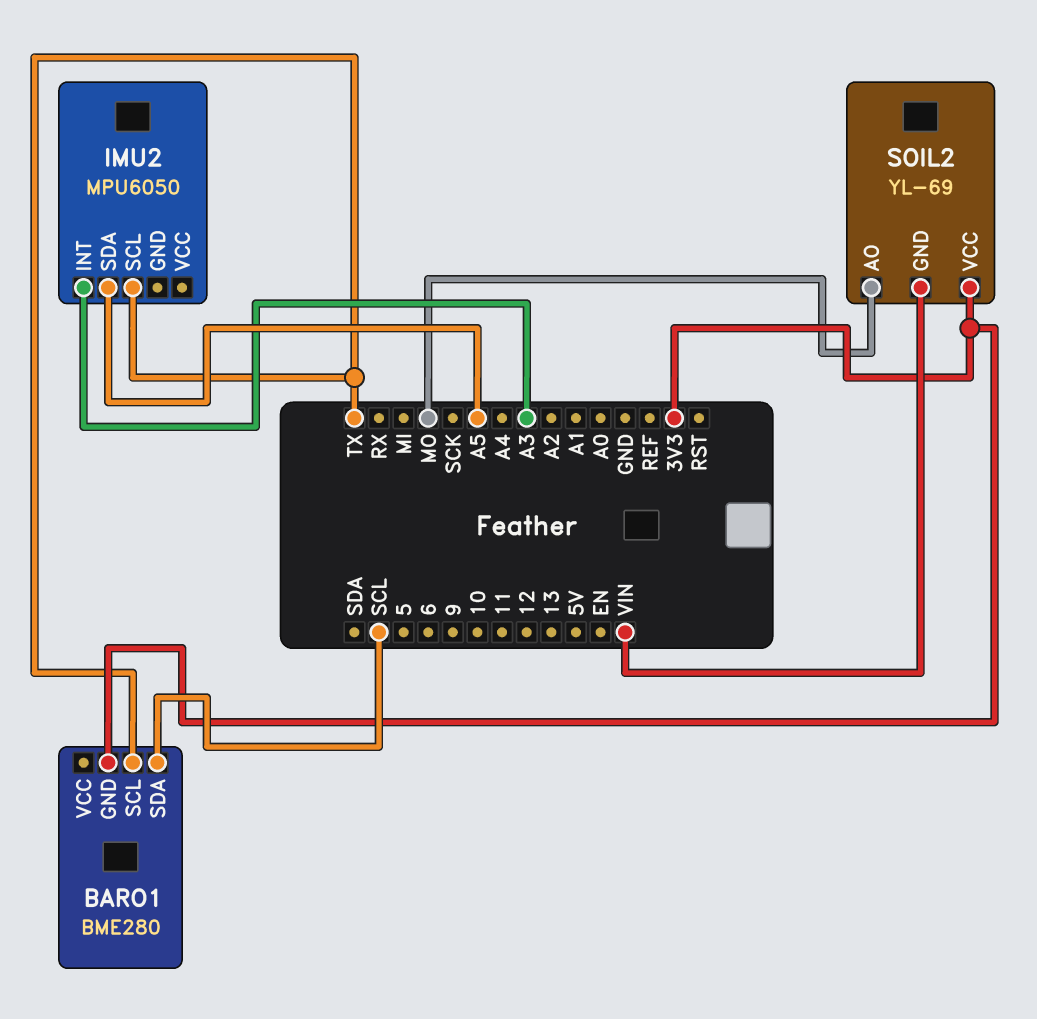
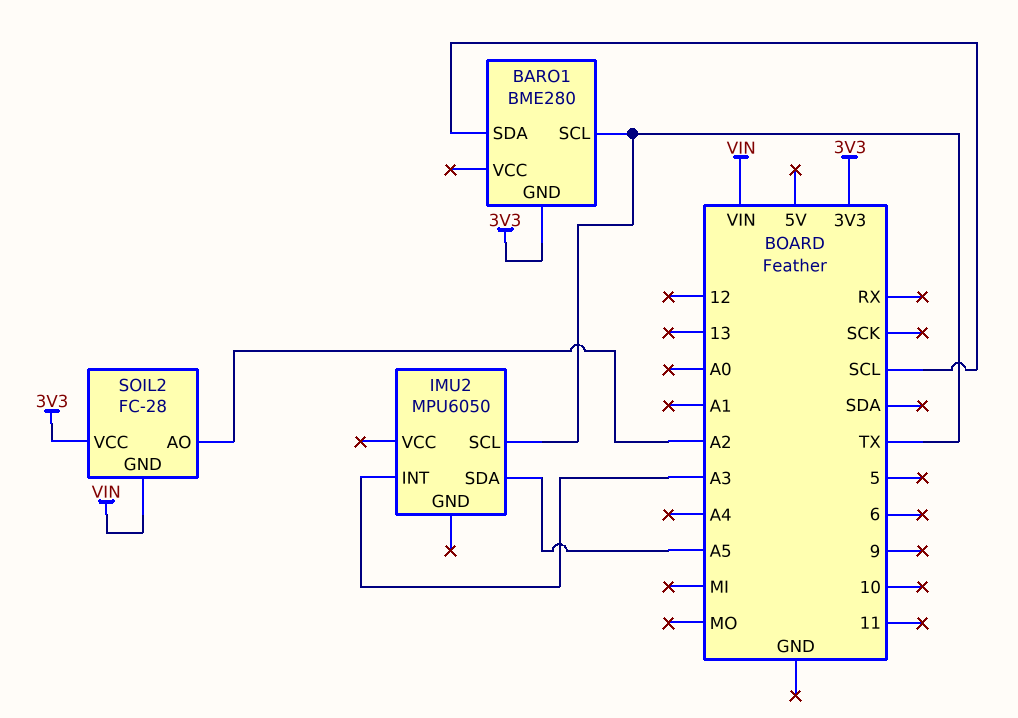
SOIL2: YL-69 -> FC-28
SOIL2 pin AO: MO -> A2

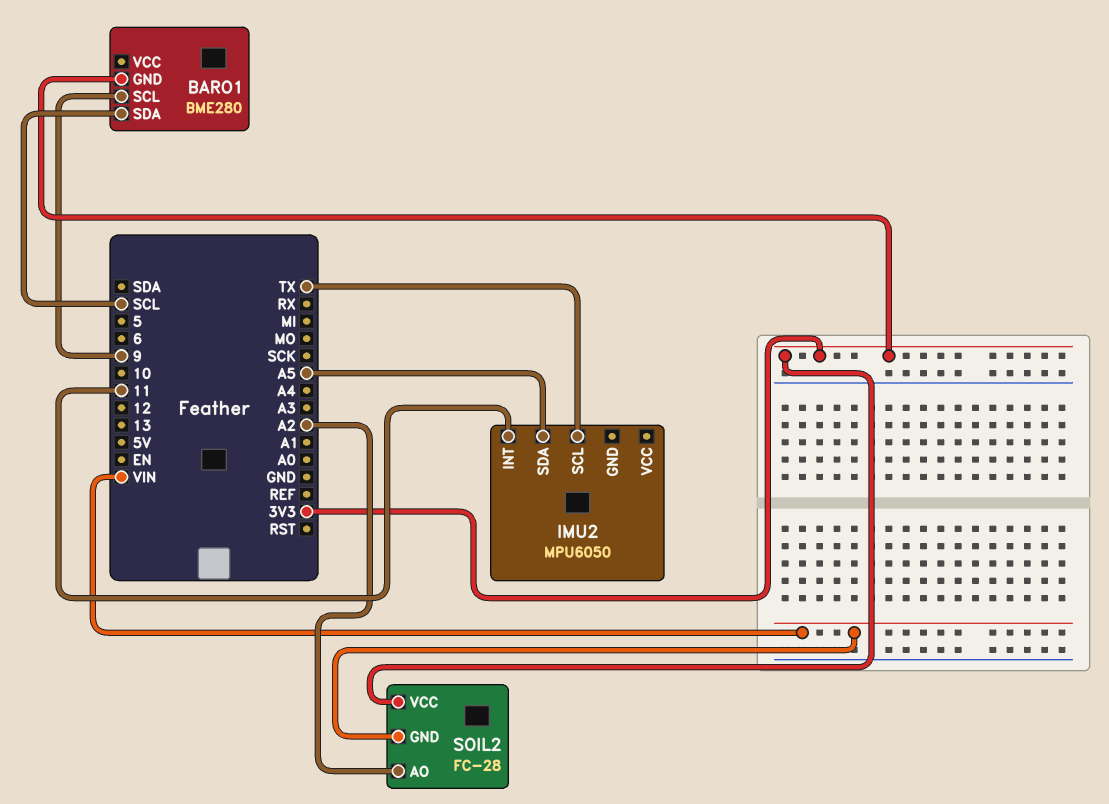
BARO1 pin SCL: TX -> 9
IMU2 pin INT: A3 -> 11

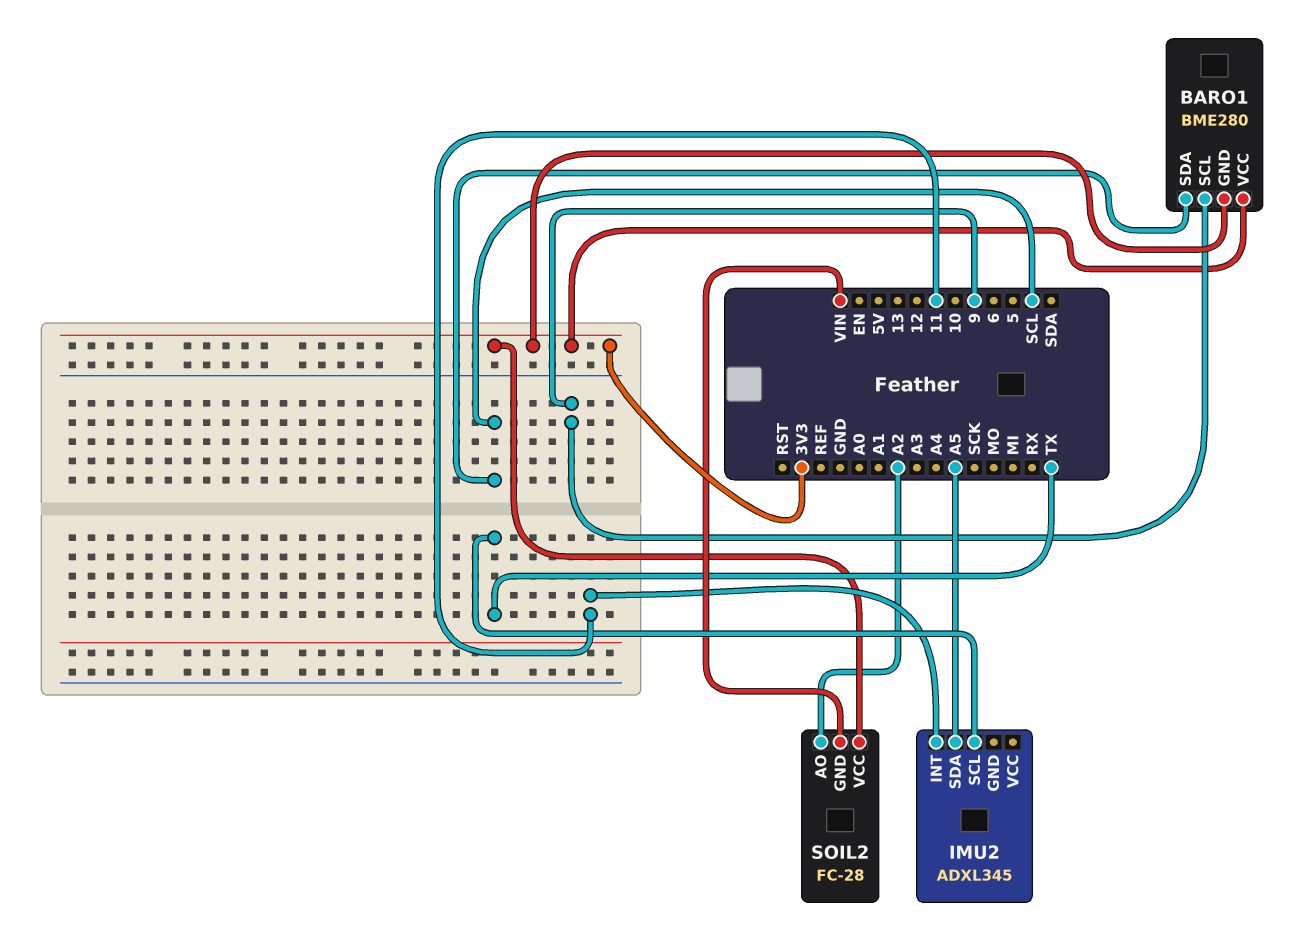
BARO1 pin VCC: none -> 3V3
IMU2: MPU6050 -> ADXL345

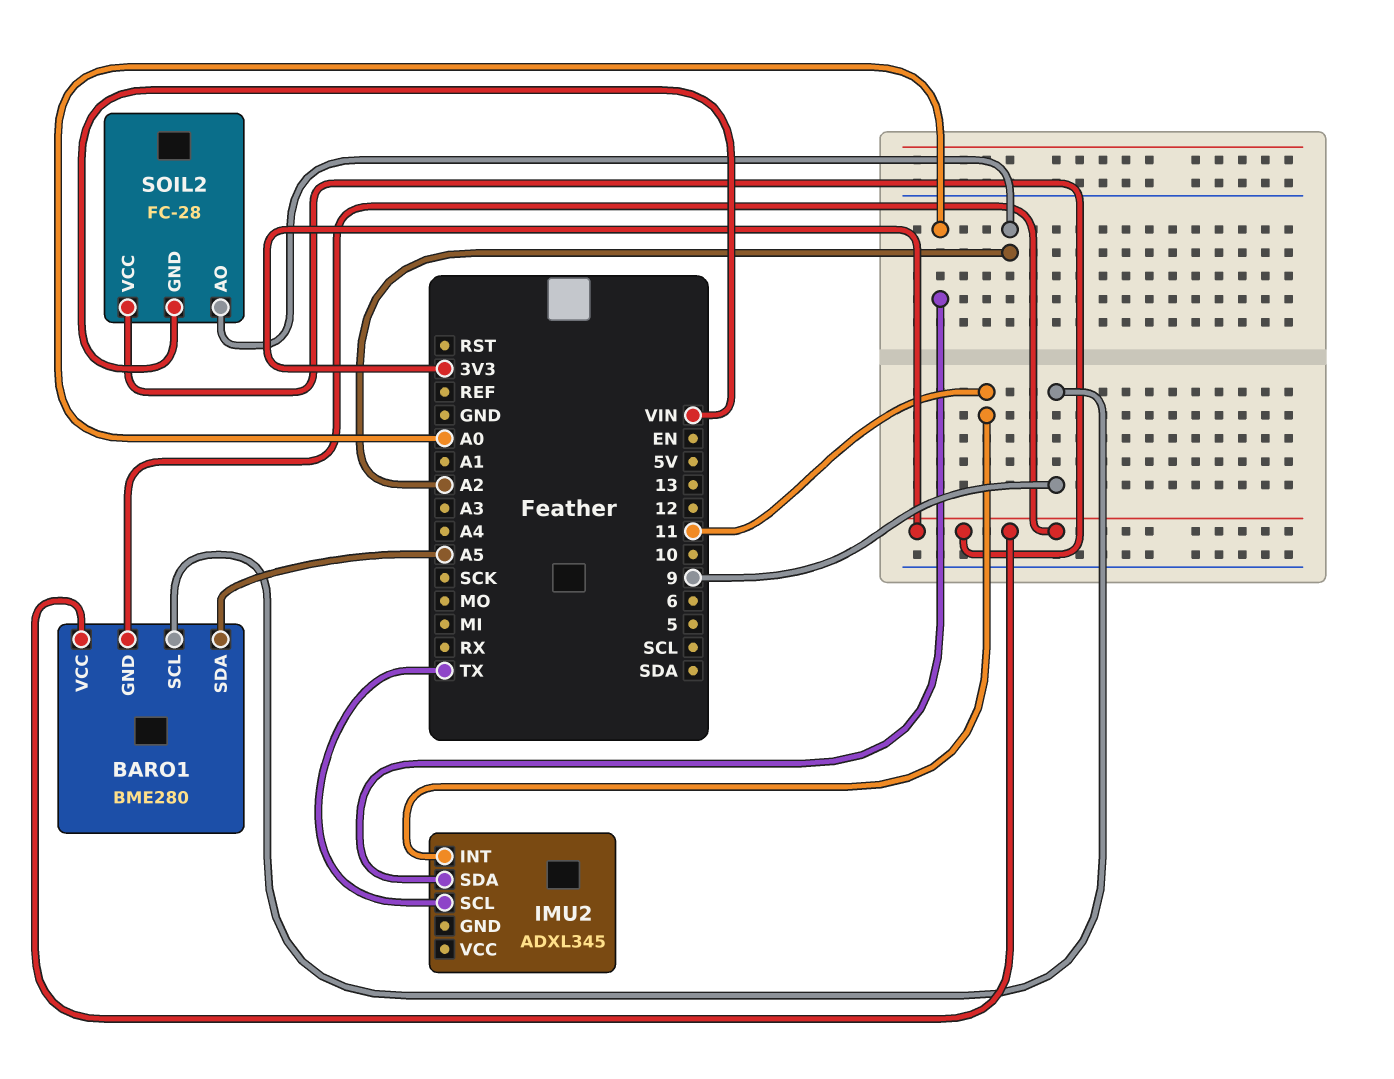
BARO1 pin SDA: SCL -> A5
IMU2 pin SDA: A5 -> A0

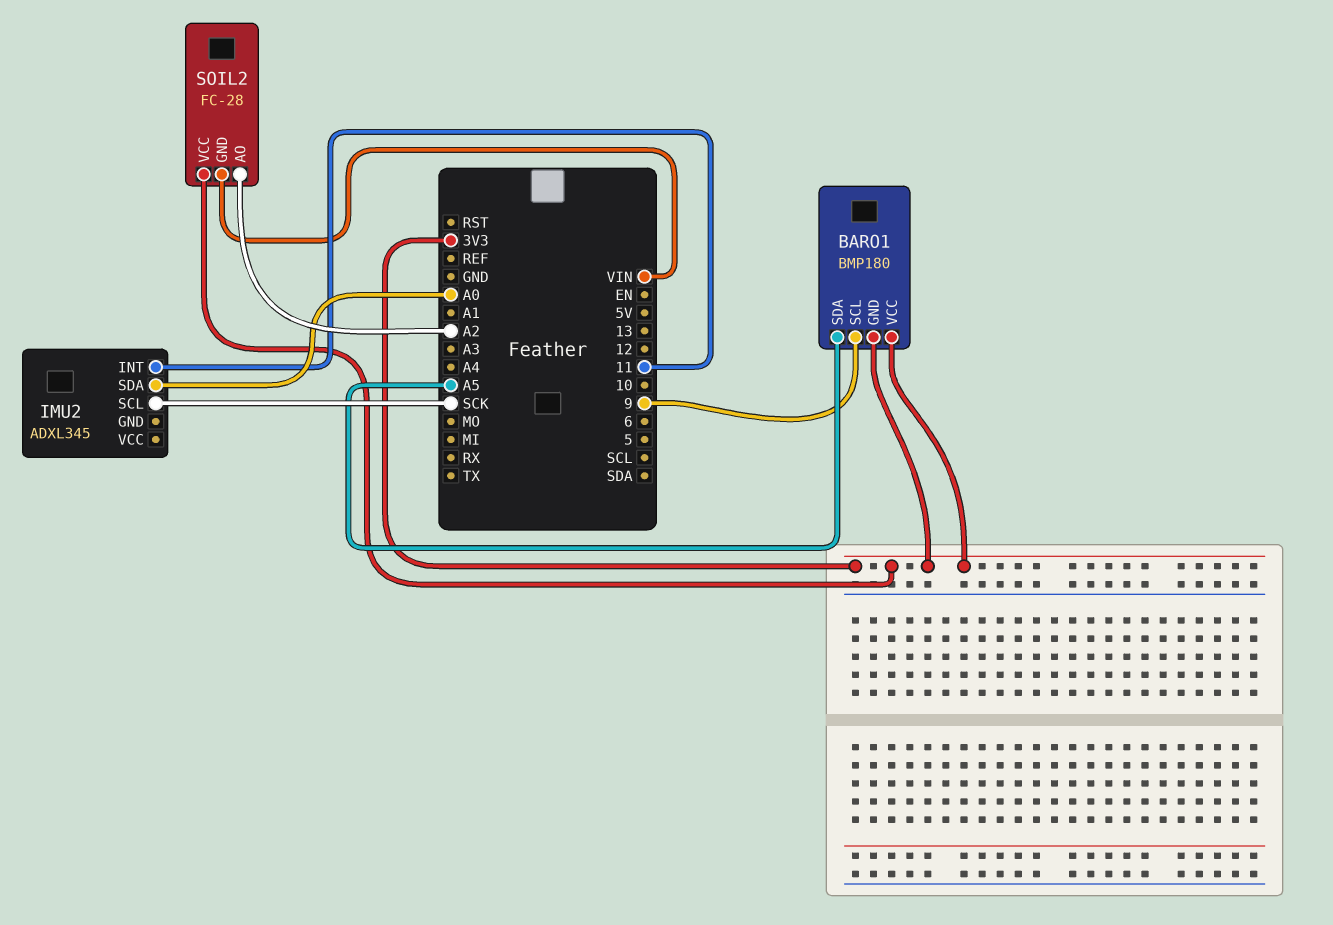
BARO1: BME280 -> BMP180
IMU2 pin SCL: TX -> SCK

